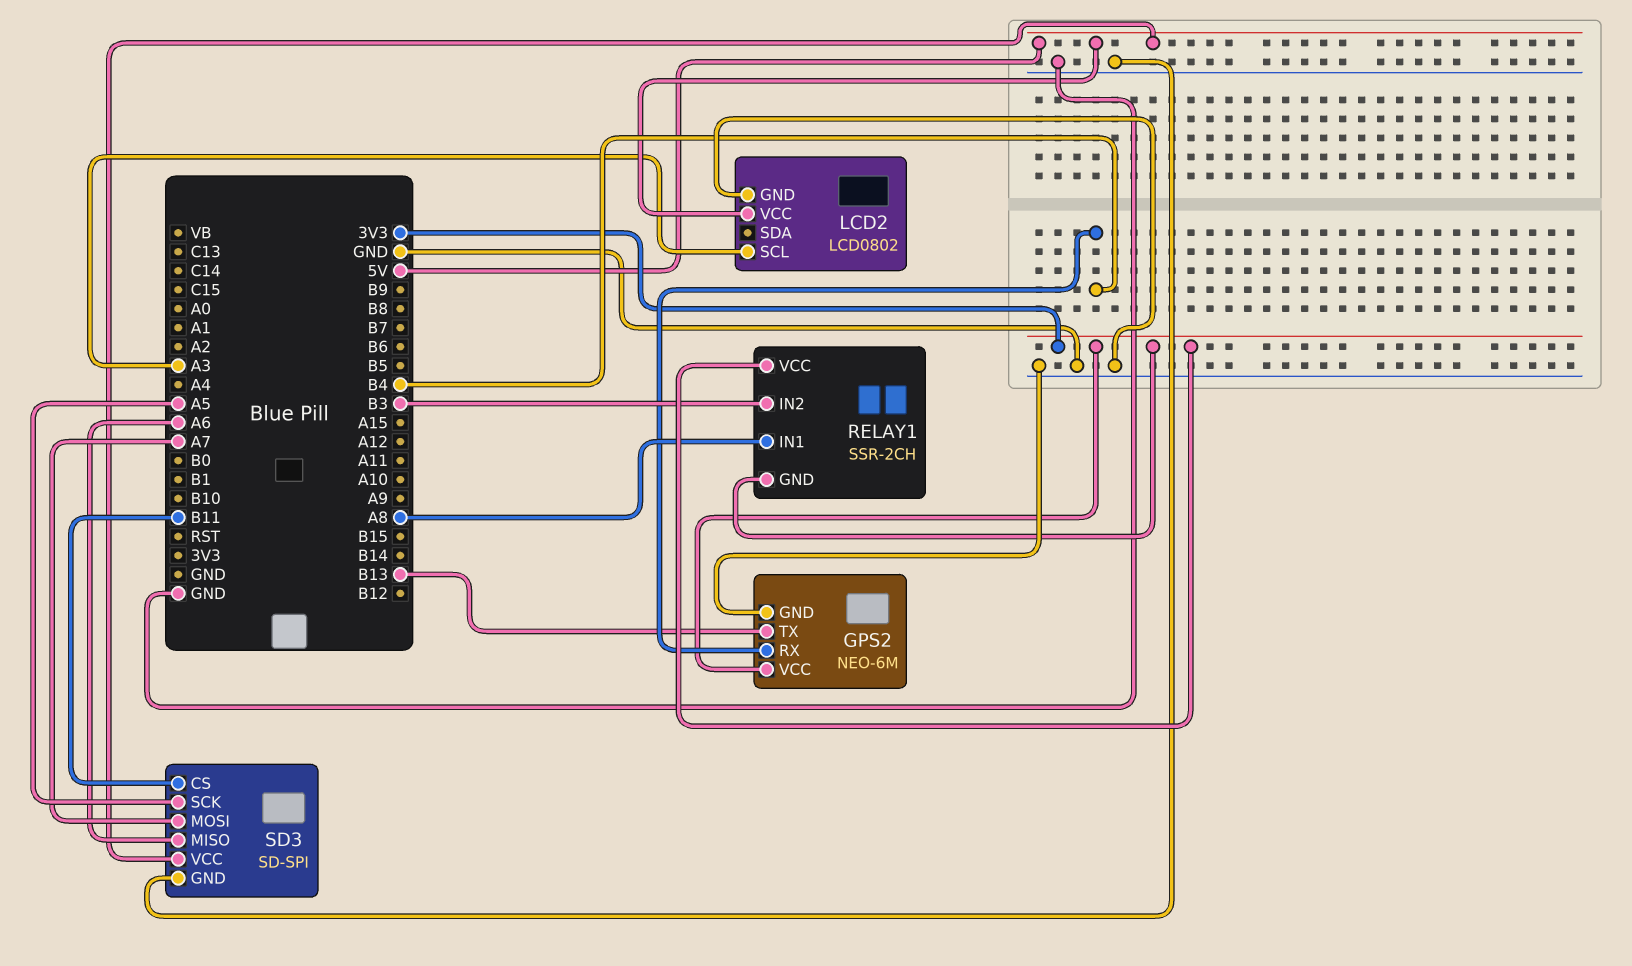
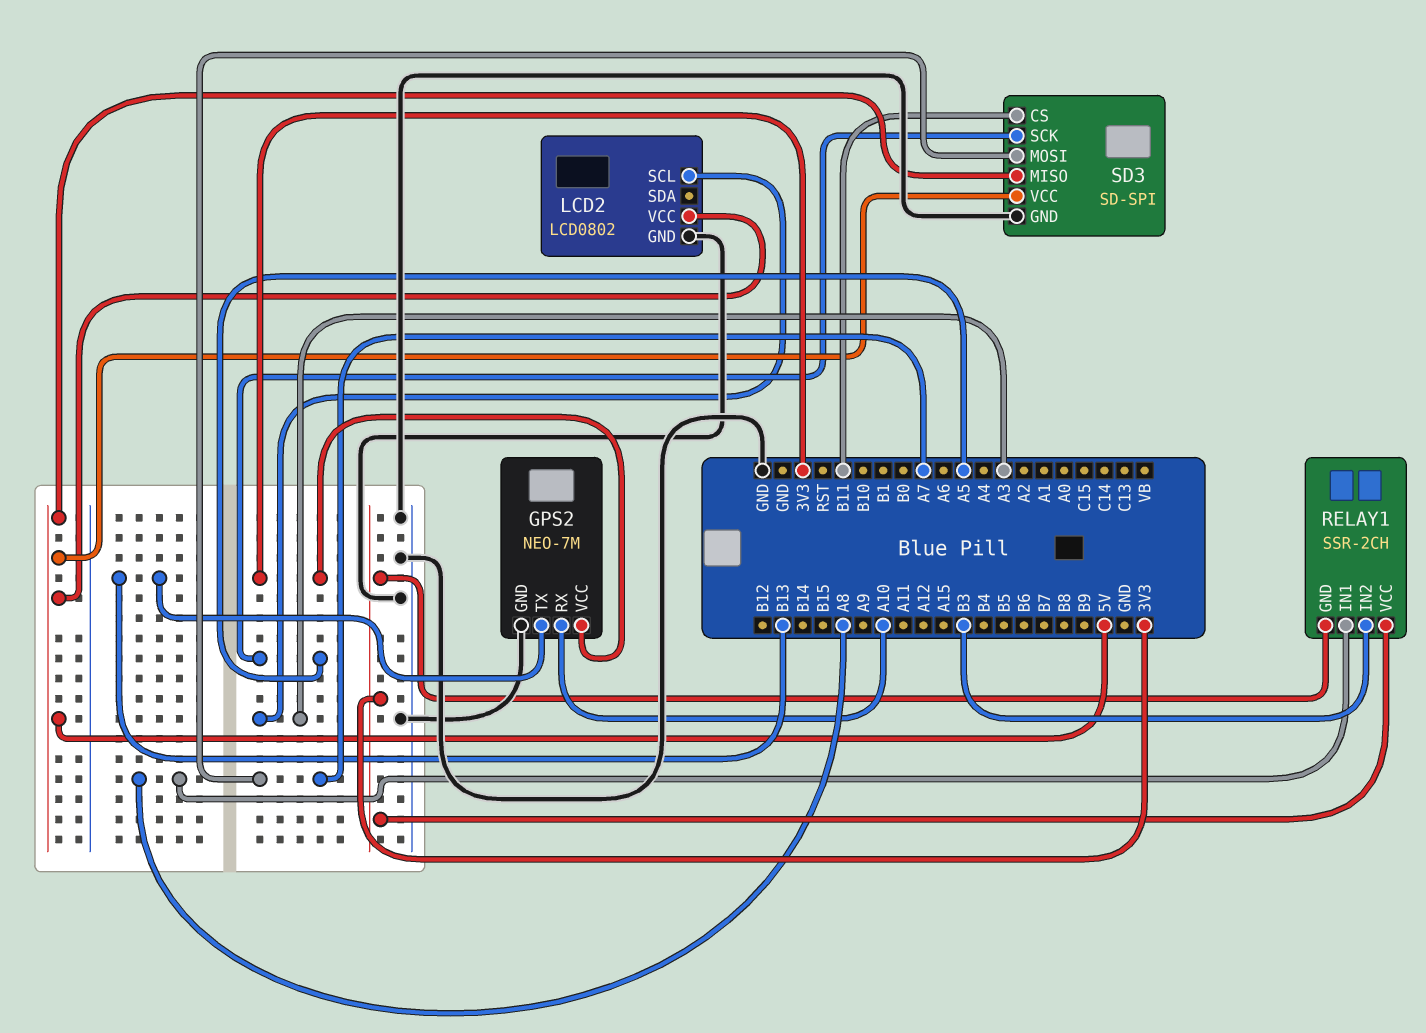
GPS2: NEO-6M -> NEO-7M
GPS2 pin RX: B4 -> A10
SD3 pin MISO: A6 -> 5V

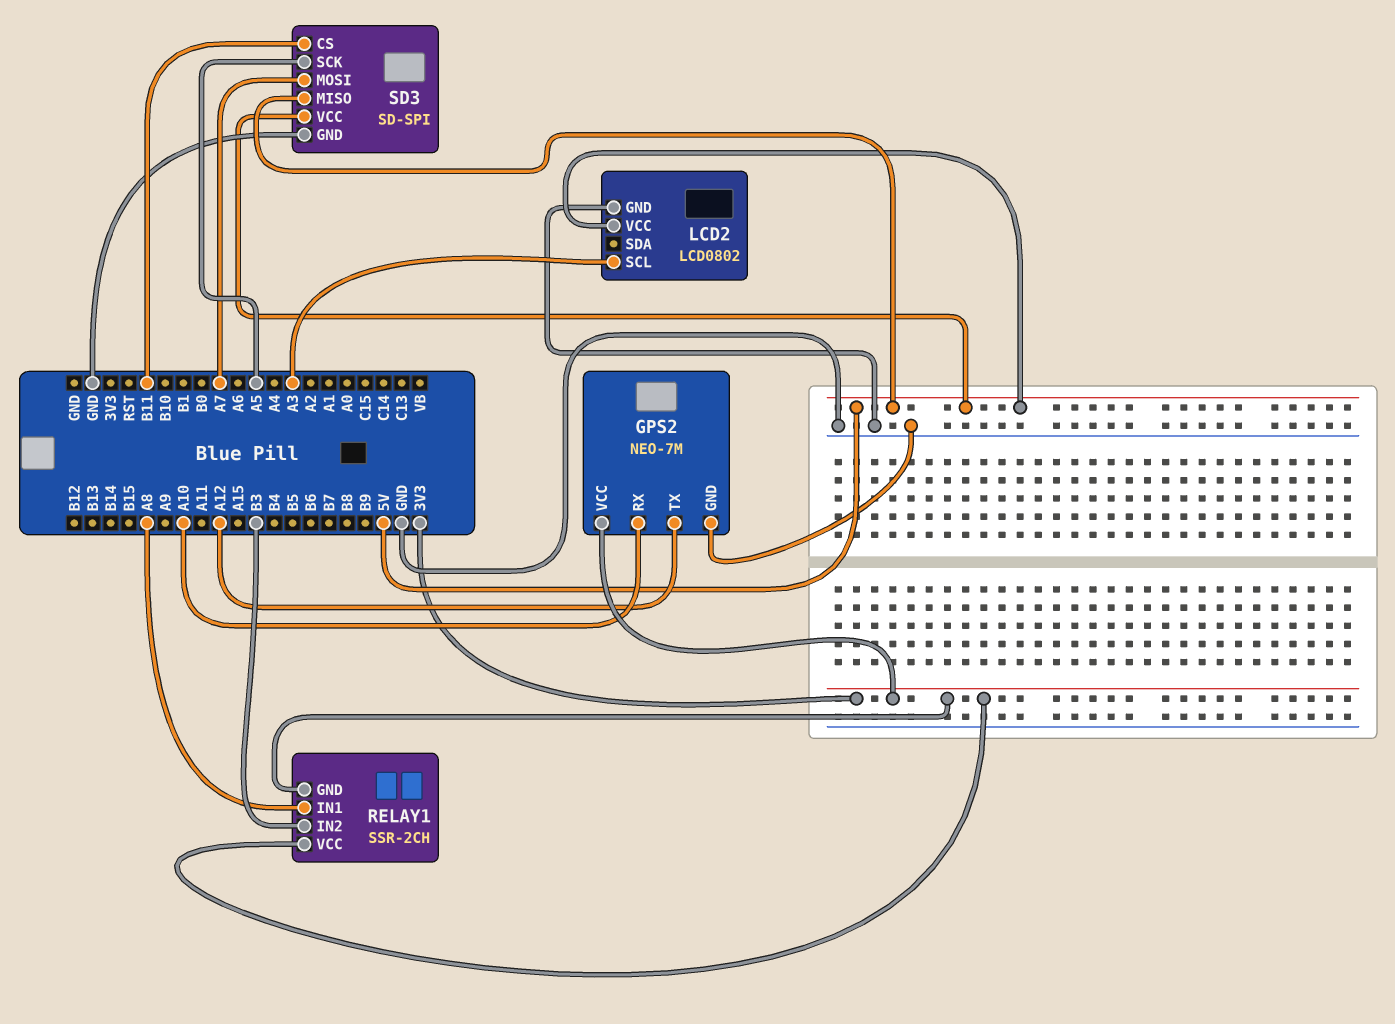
GPS2 pin TX: B13 -> A12

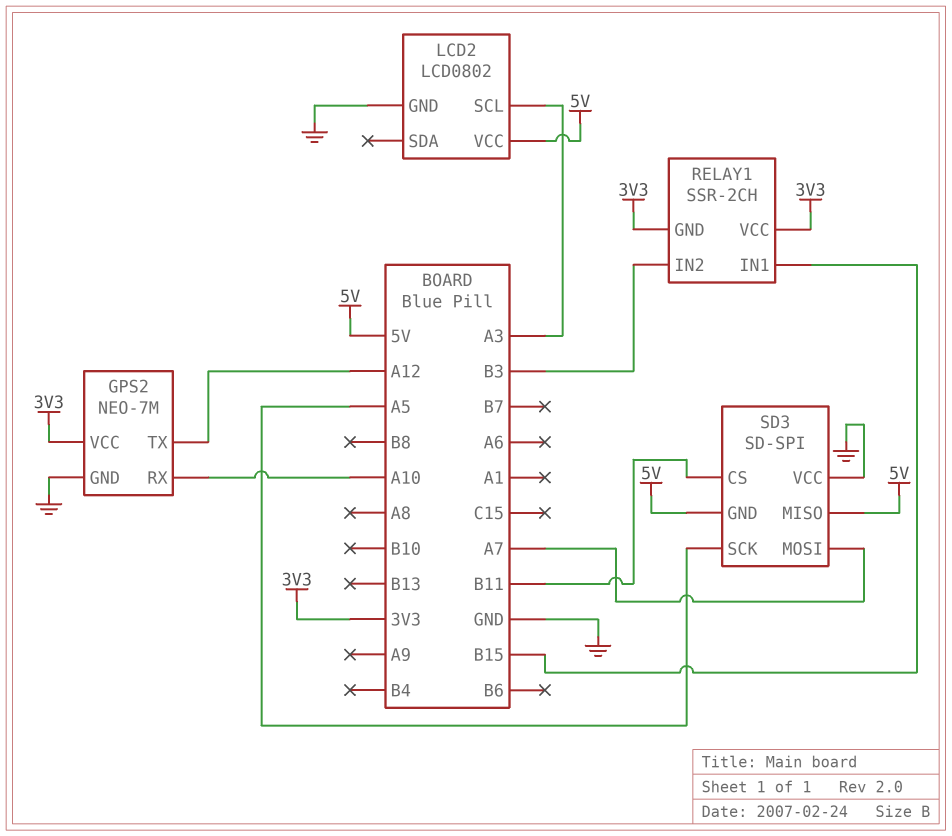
RELAY1 pin IN1: A8 -> B15
SD3 pin GND: GND -> 5V
SD3 pin VCC: 5V -> GND

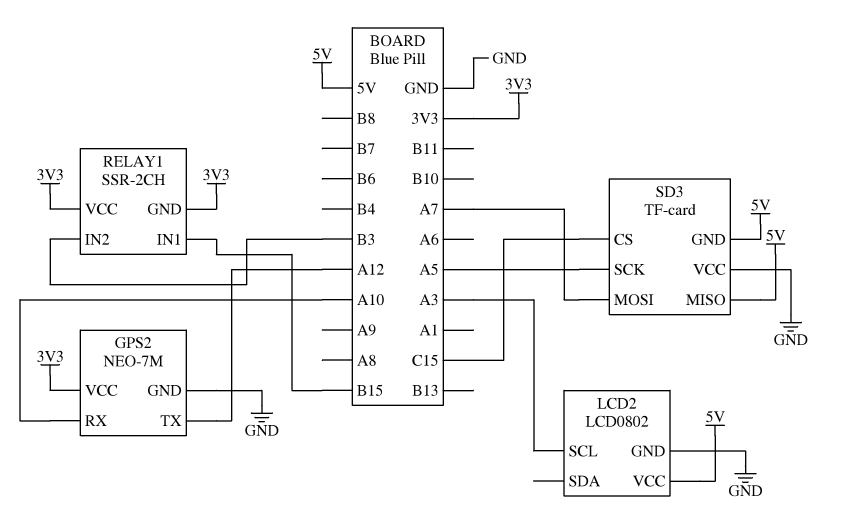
SD3: SD-SPI -> TF-card
SD3 pin CS: B11 -> C15

